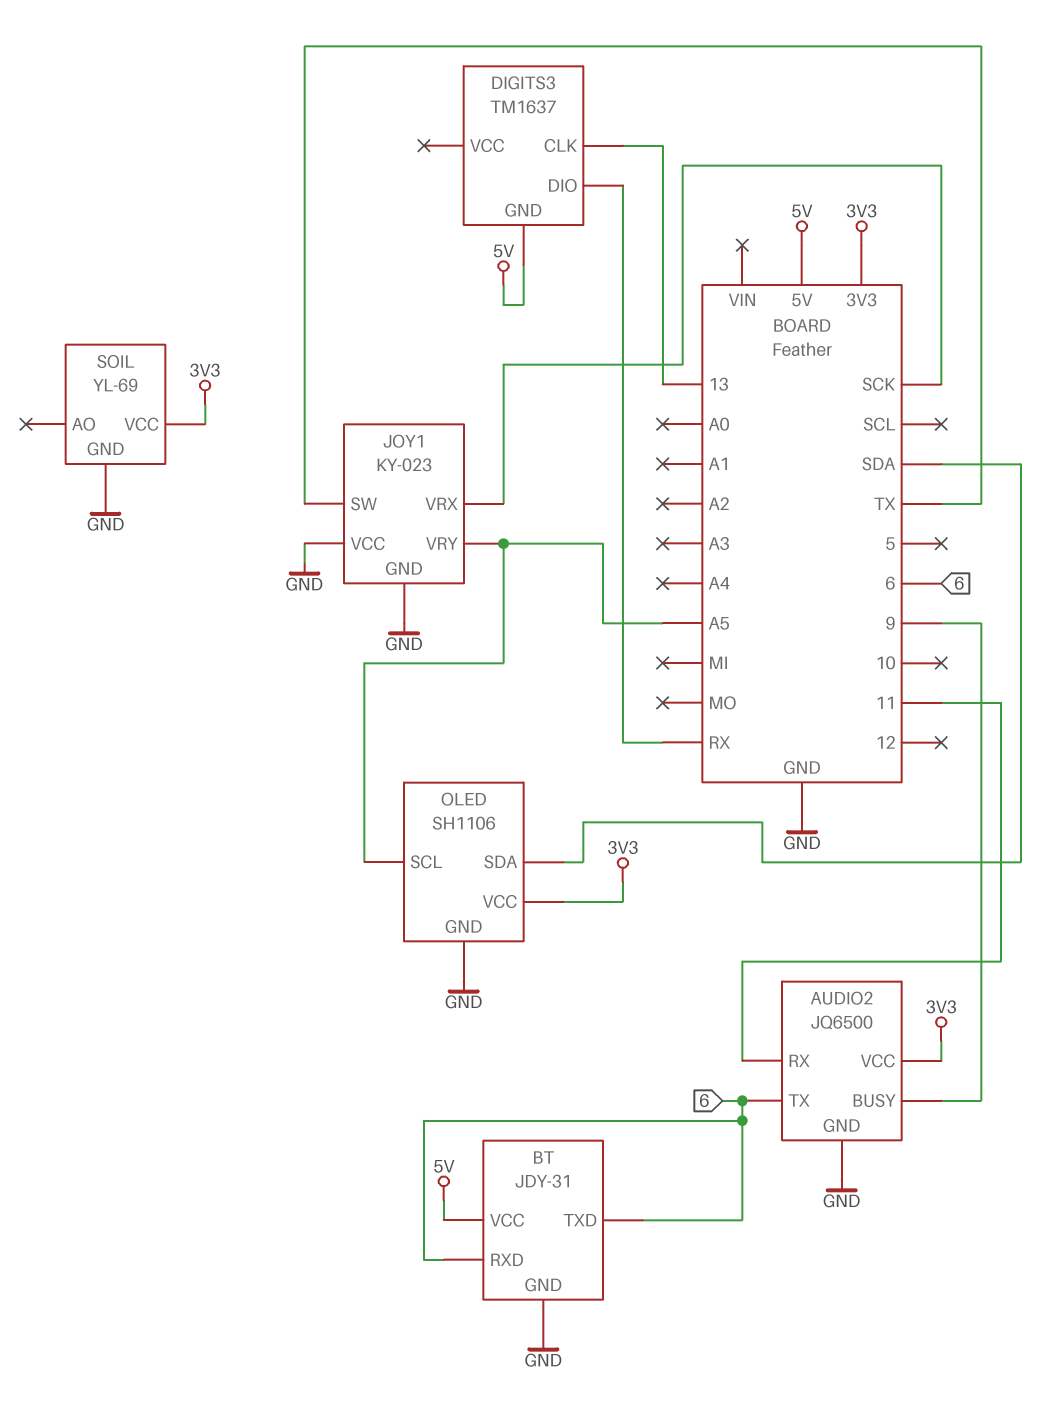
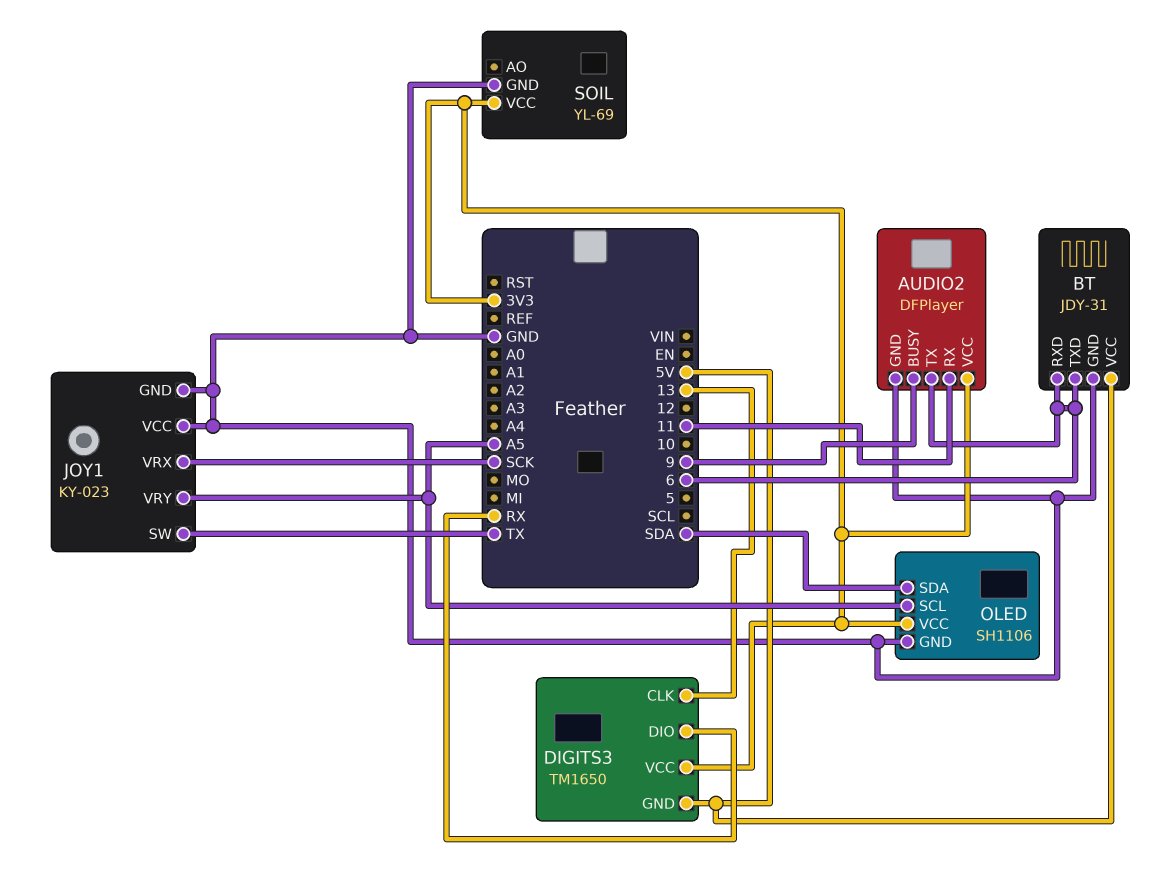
AUDIO2: JQ6500 -> DFPlayer
DIGITS3: TM1637 -> TM1650
DIGITS3 pin VCC: none -> 3V3

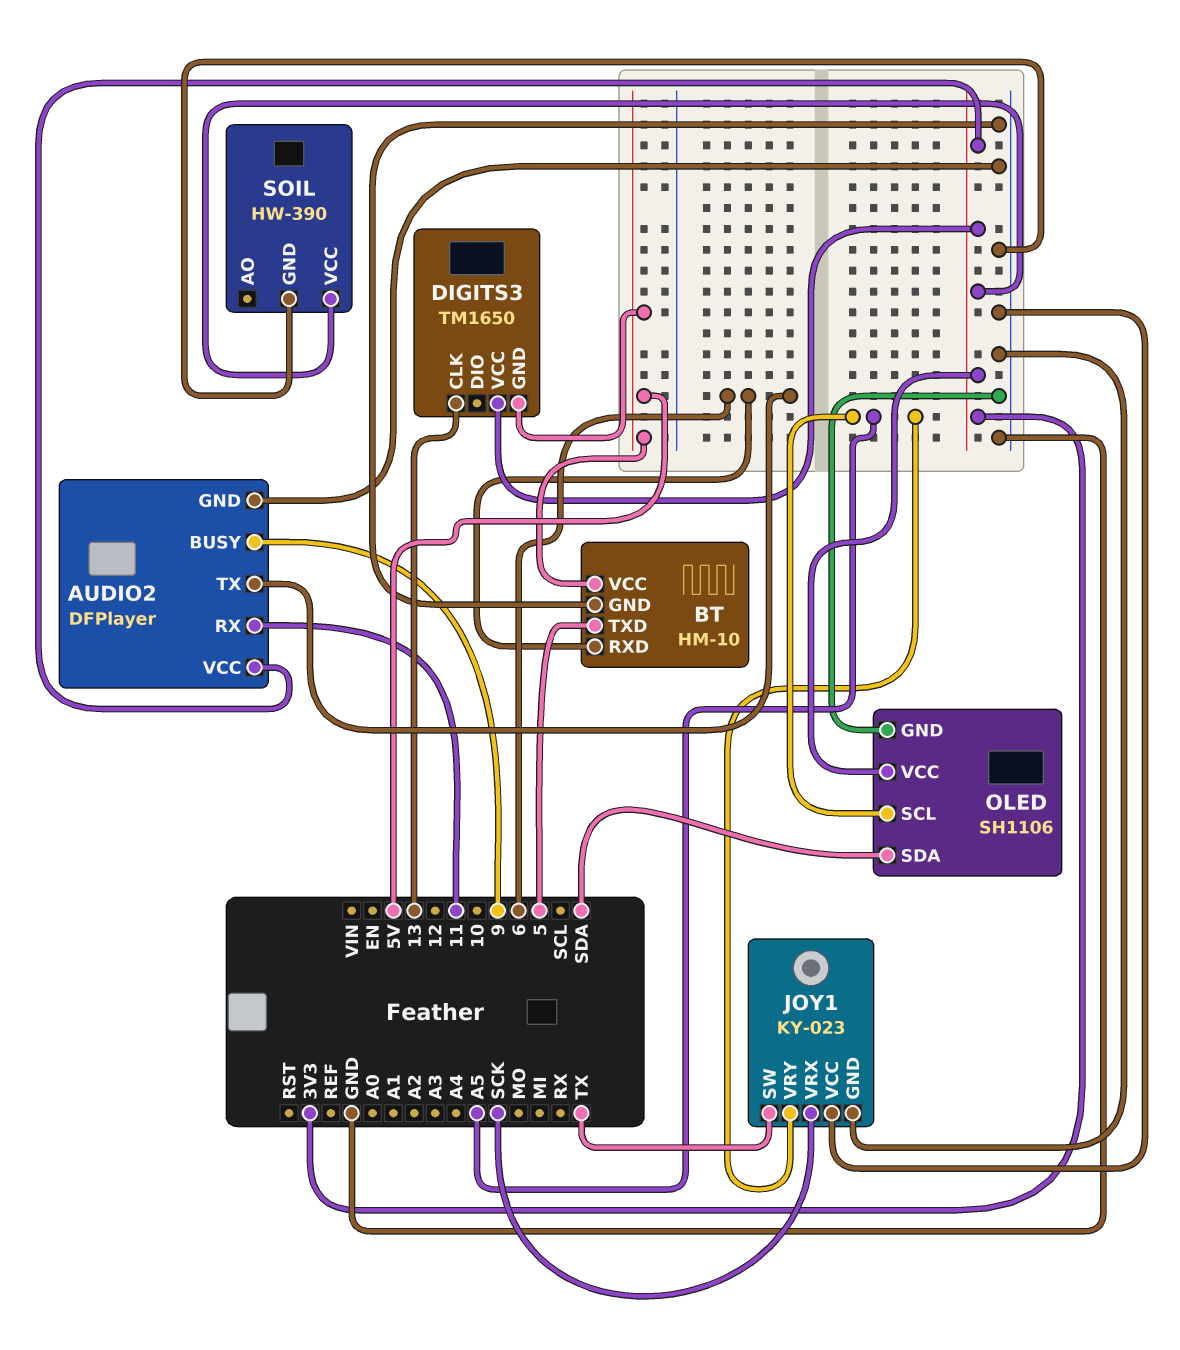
BT: JDY-31 -> HM-10
BT pin TXD: 6 -> 5
DIGITS3 pin DIO: RX -> none
SOIL: YL-69 -> HW-390

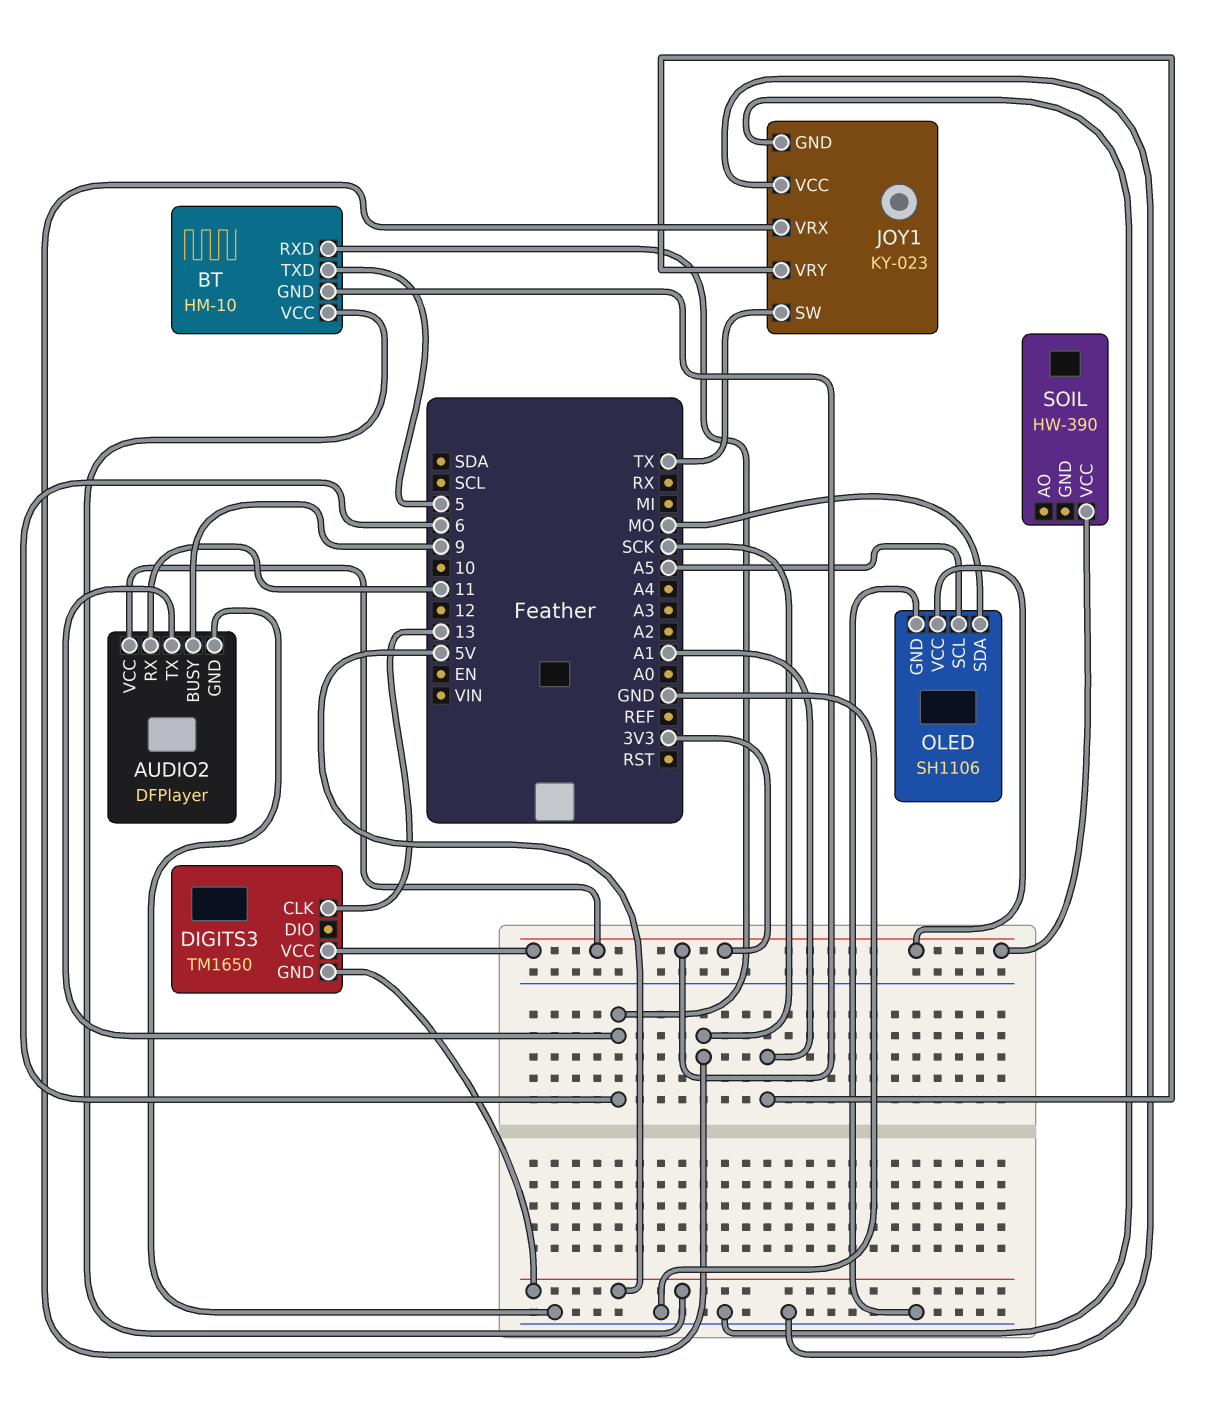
BT pin GND: GND -> 3V3
JOY1 pin VRY: A5 -> A1
OLED pin SDA: SDA -> MO
SOIL pin GND: GND -> none

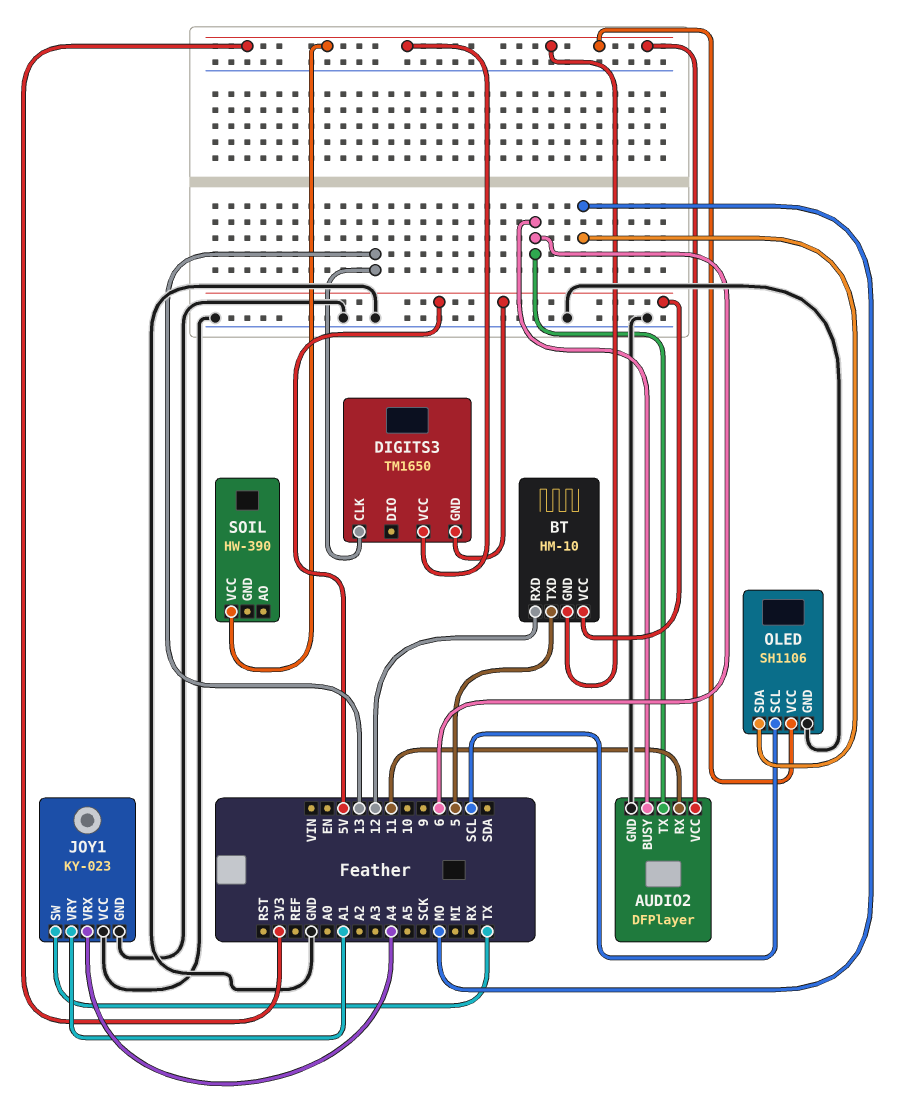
AUDIO2 pin BUSY: 9 -> 6
BT pin RXD: 6 -> 12
JOY1 pin VRX: SCK -> A4
OLED pin SCL: A5 -> SCL

